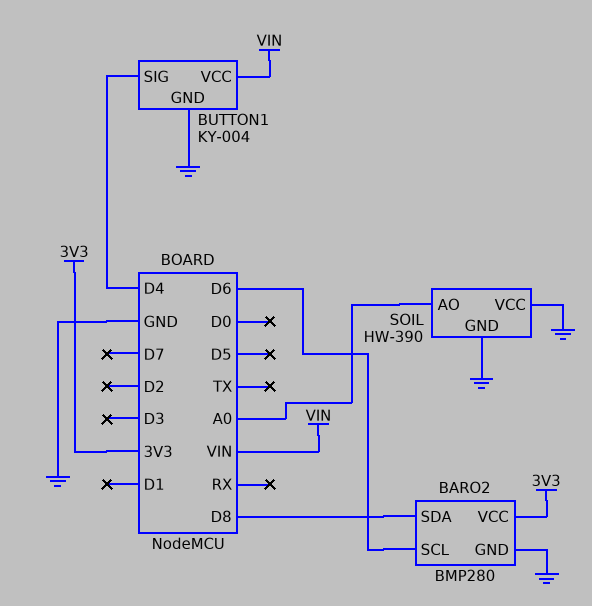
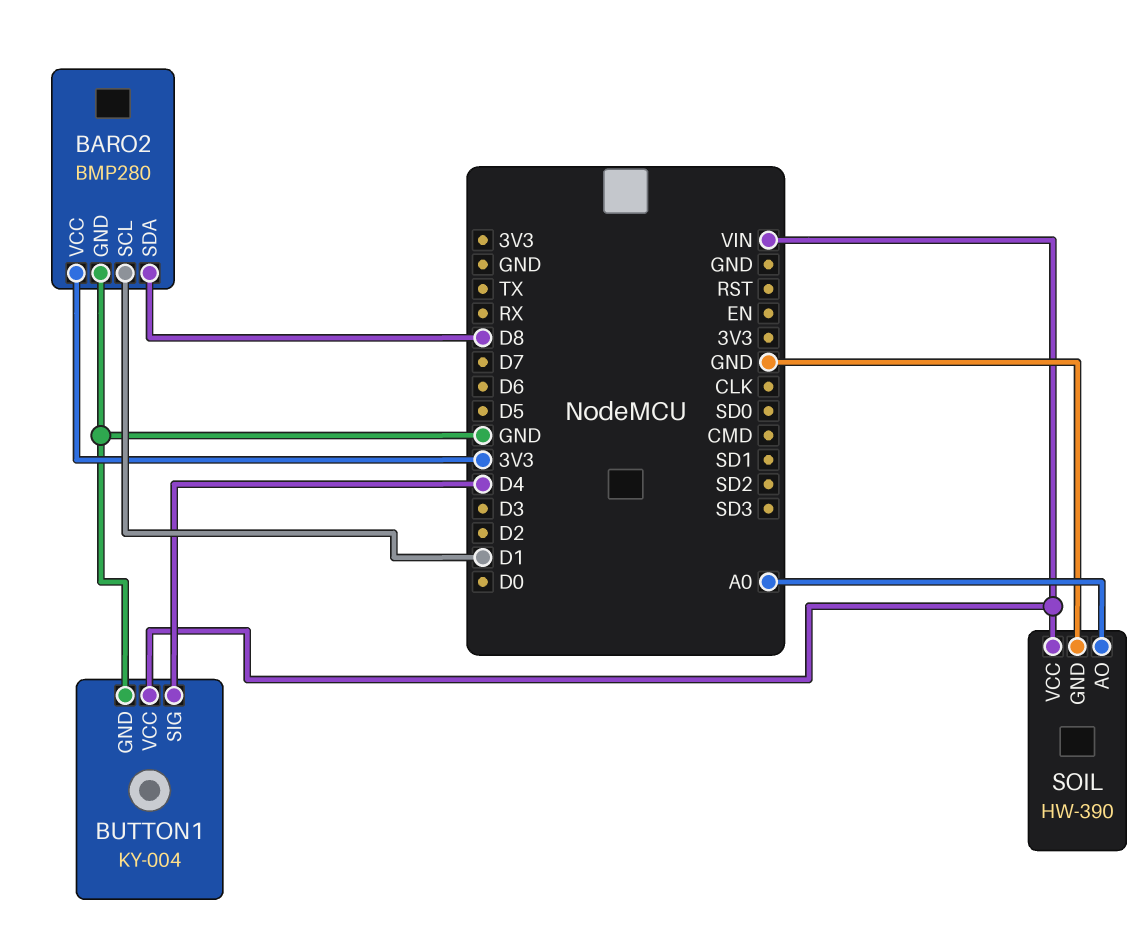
BARO2 pin SCL: D6 -> D1
SOIL pin VCC: GND -> VIN

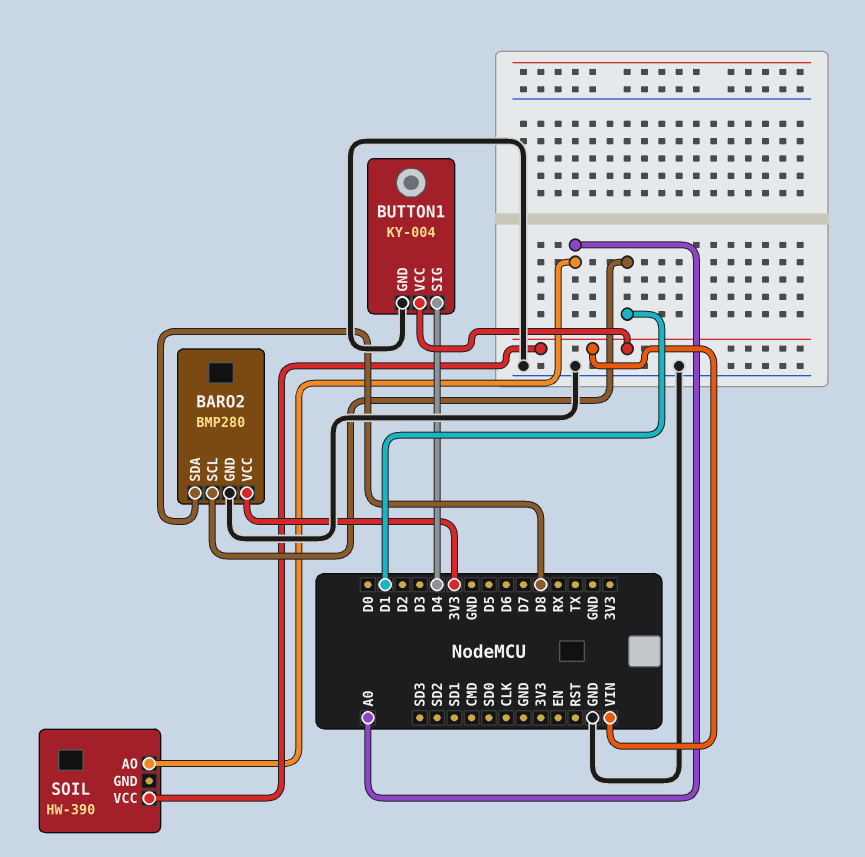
SOIL pin GND: GND -> none

